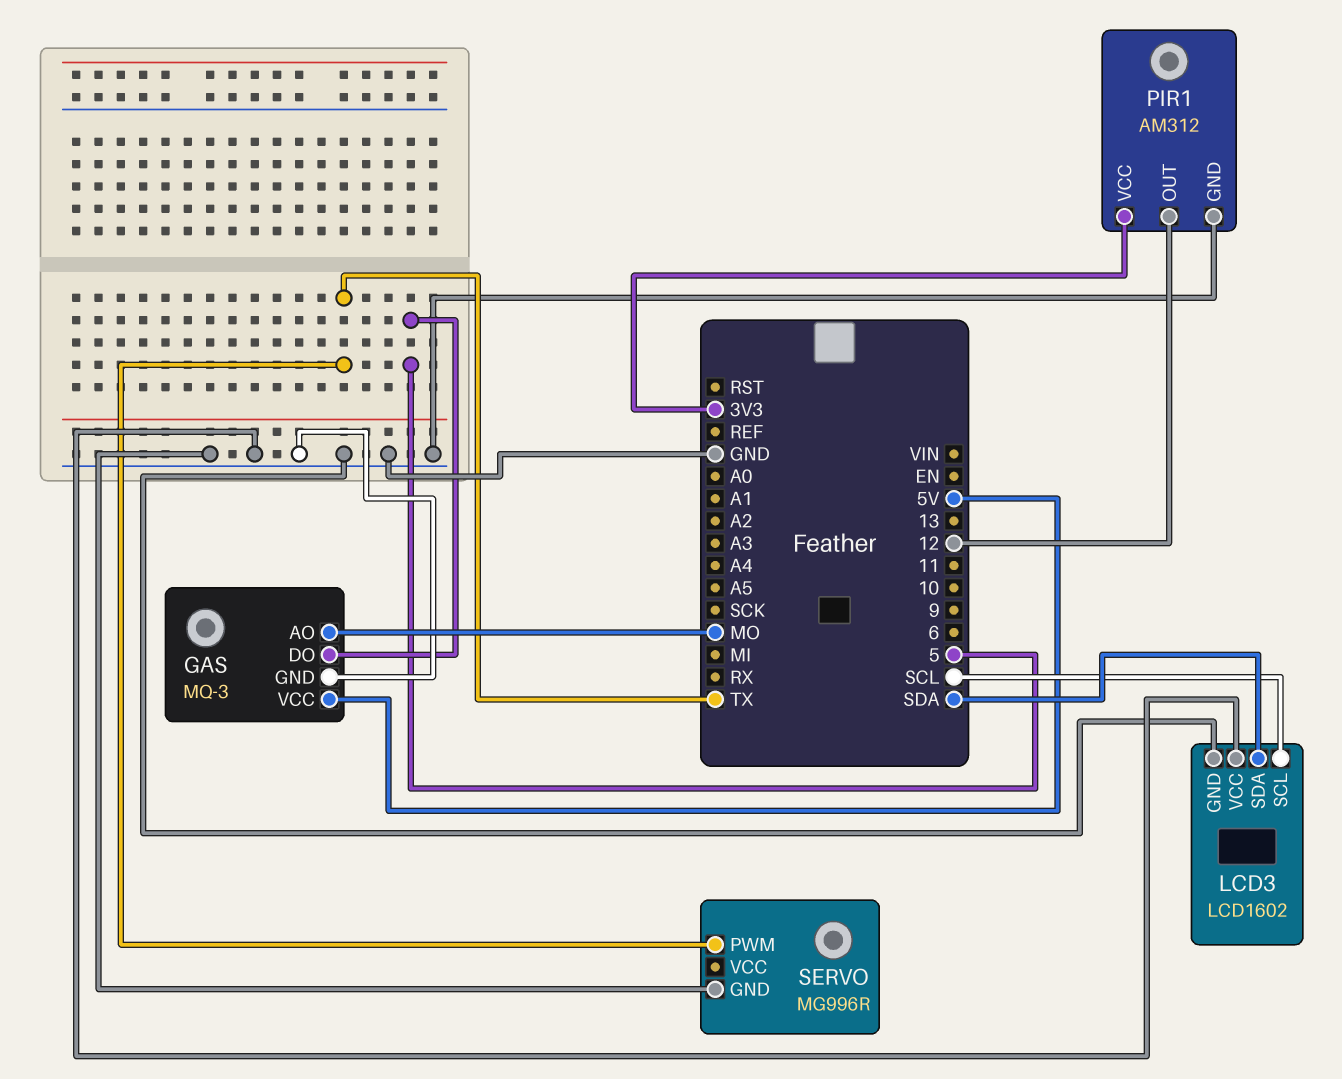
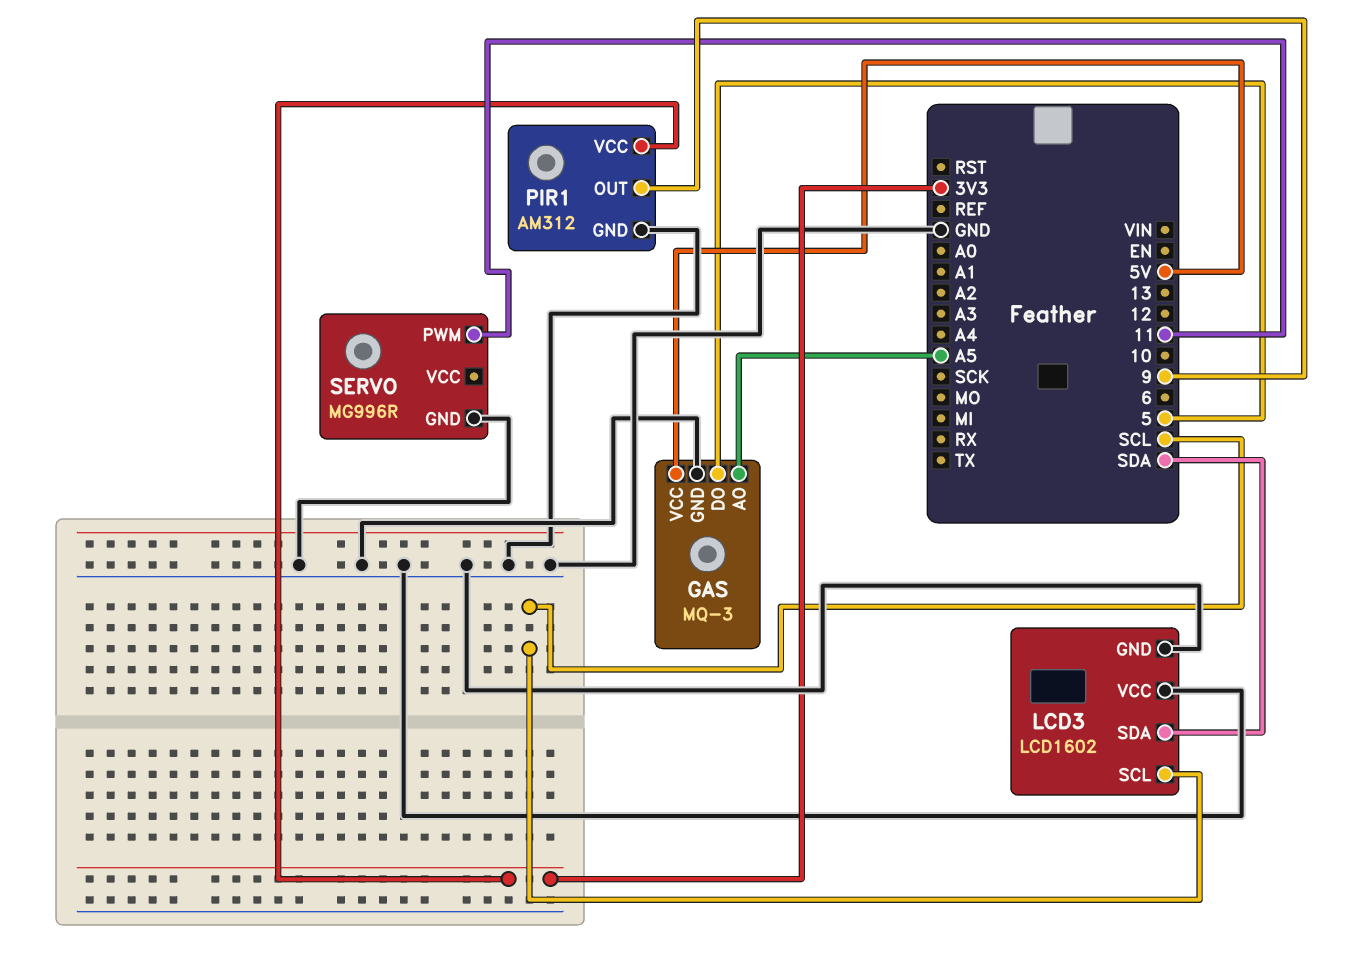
GAS pin AO: MO -> A5
PIR1 pin OUT: 12 -> 9
SERVO pin PWM: TX -> 11

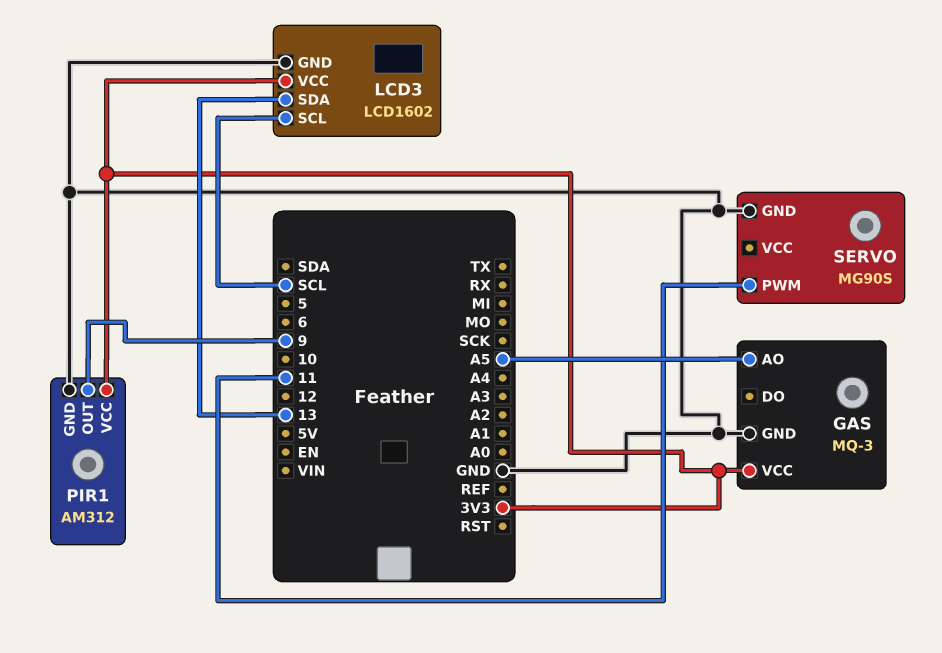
GAS pin DO: 5 -> none
GAS pin VCC: 5V -> 3V3
LCD3 pin SDA: SDA -> 13
LCD3 pin VCC: GND -> 3V3
SERVO: MG996R -> MG90S

